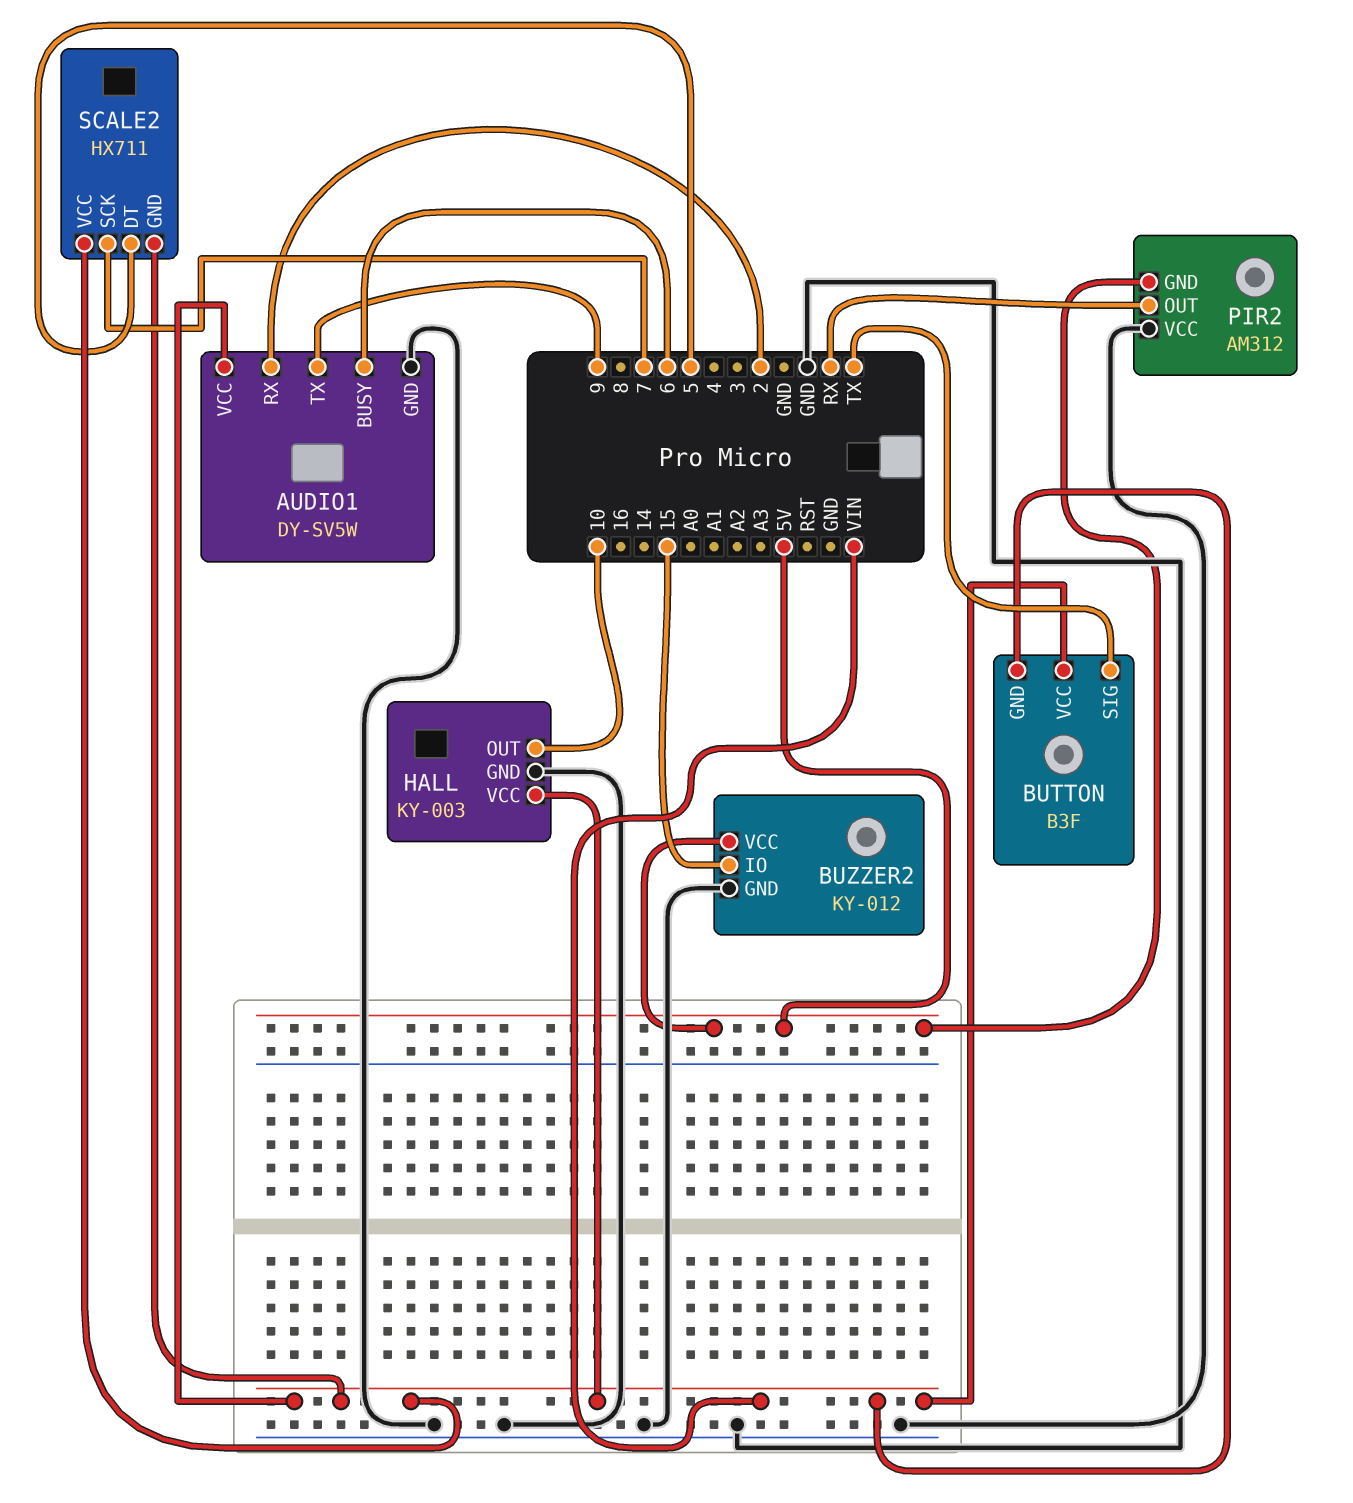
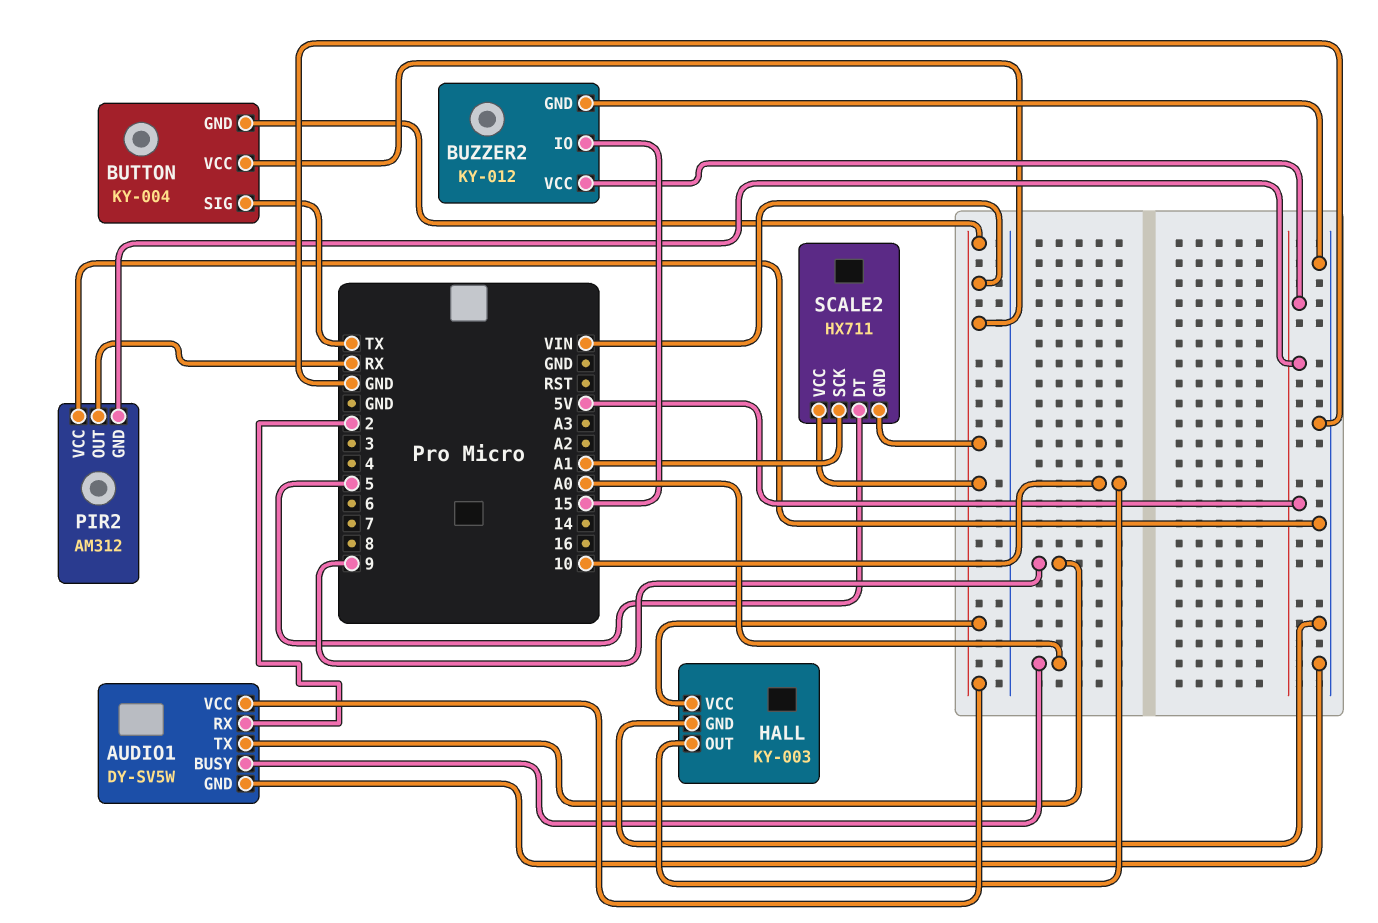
AUDIO1 pin BUSY: 6 -> A0
BUTTON: B3F -> KY-004
SCALE2 pin SCK: 7 -> A1

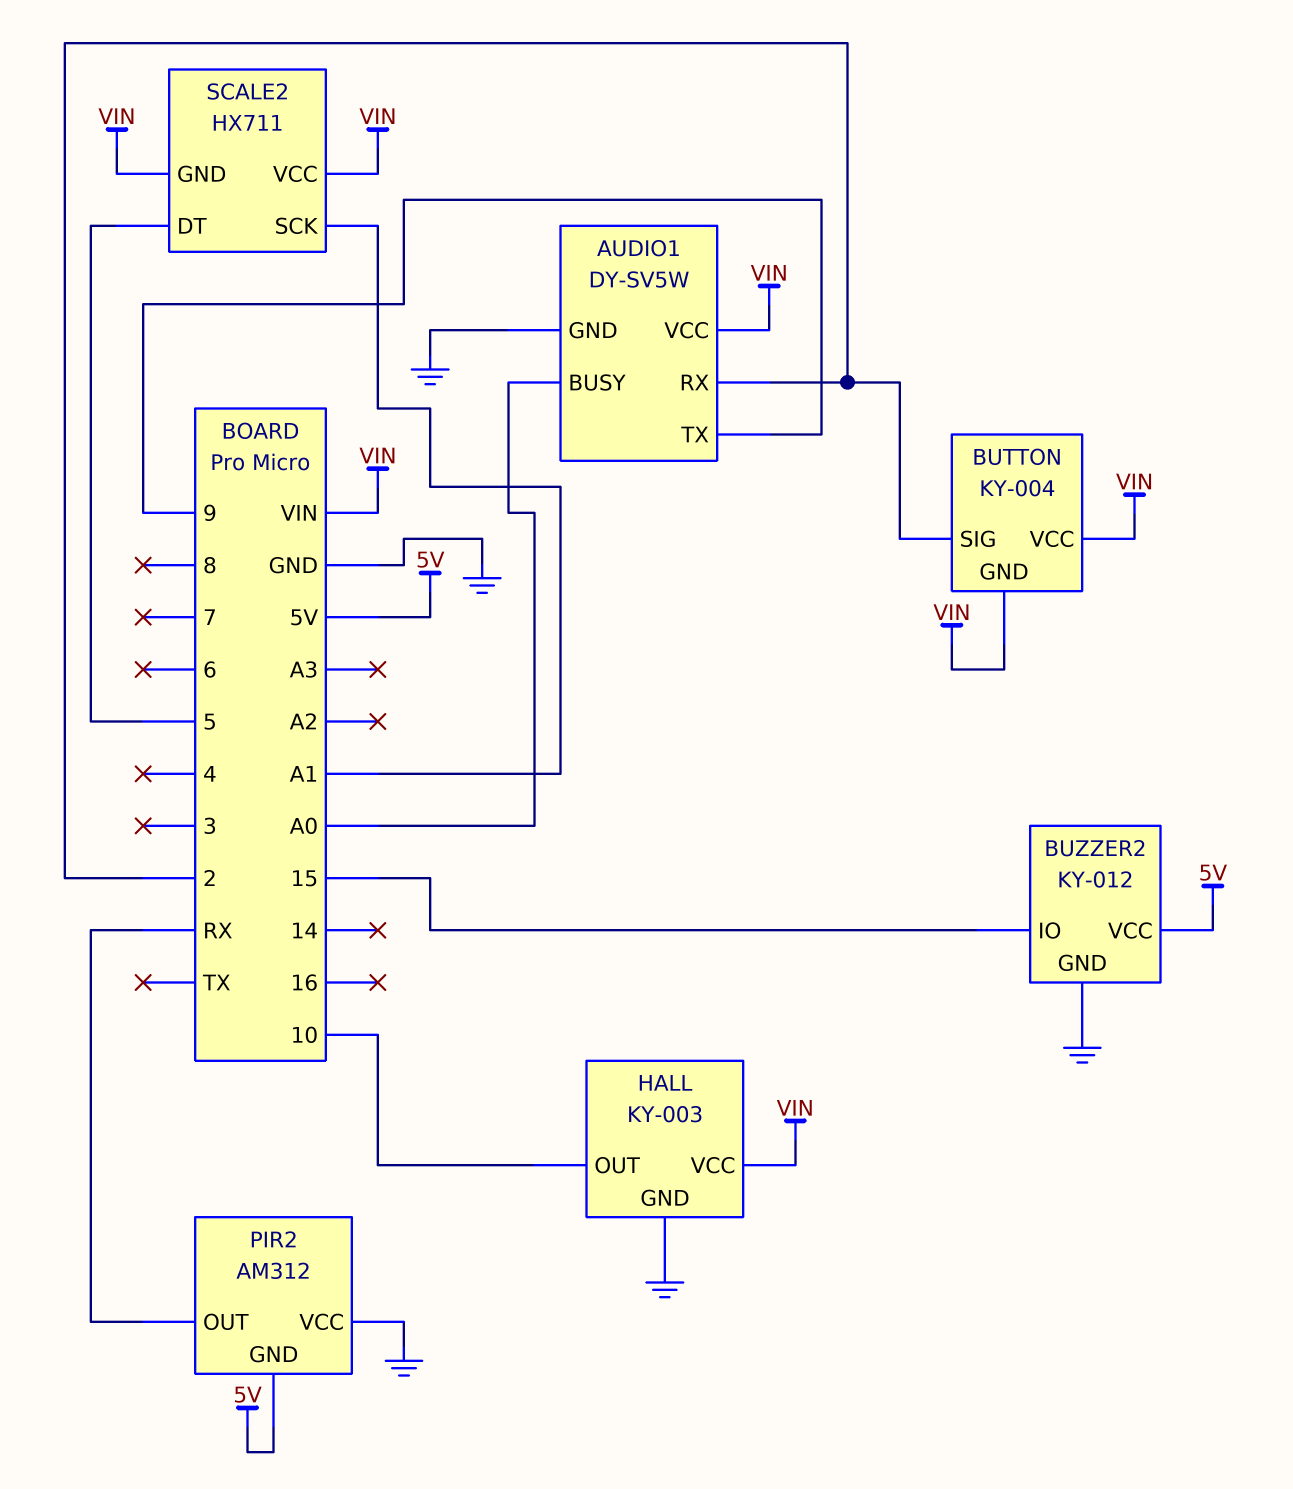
BUTTON pin SIG: TX -> 2

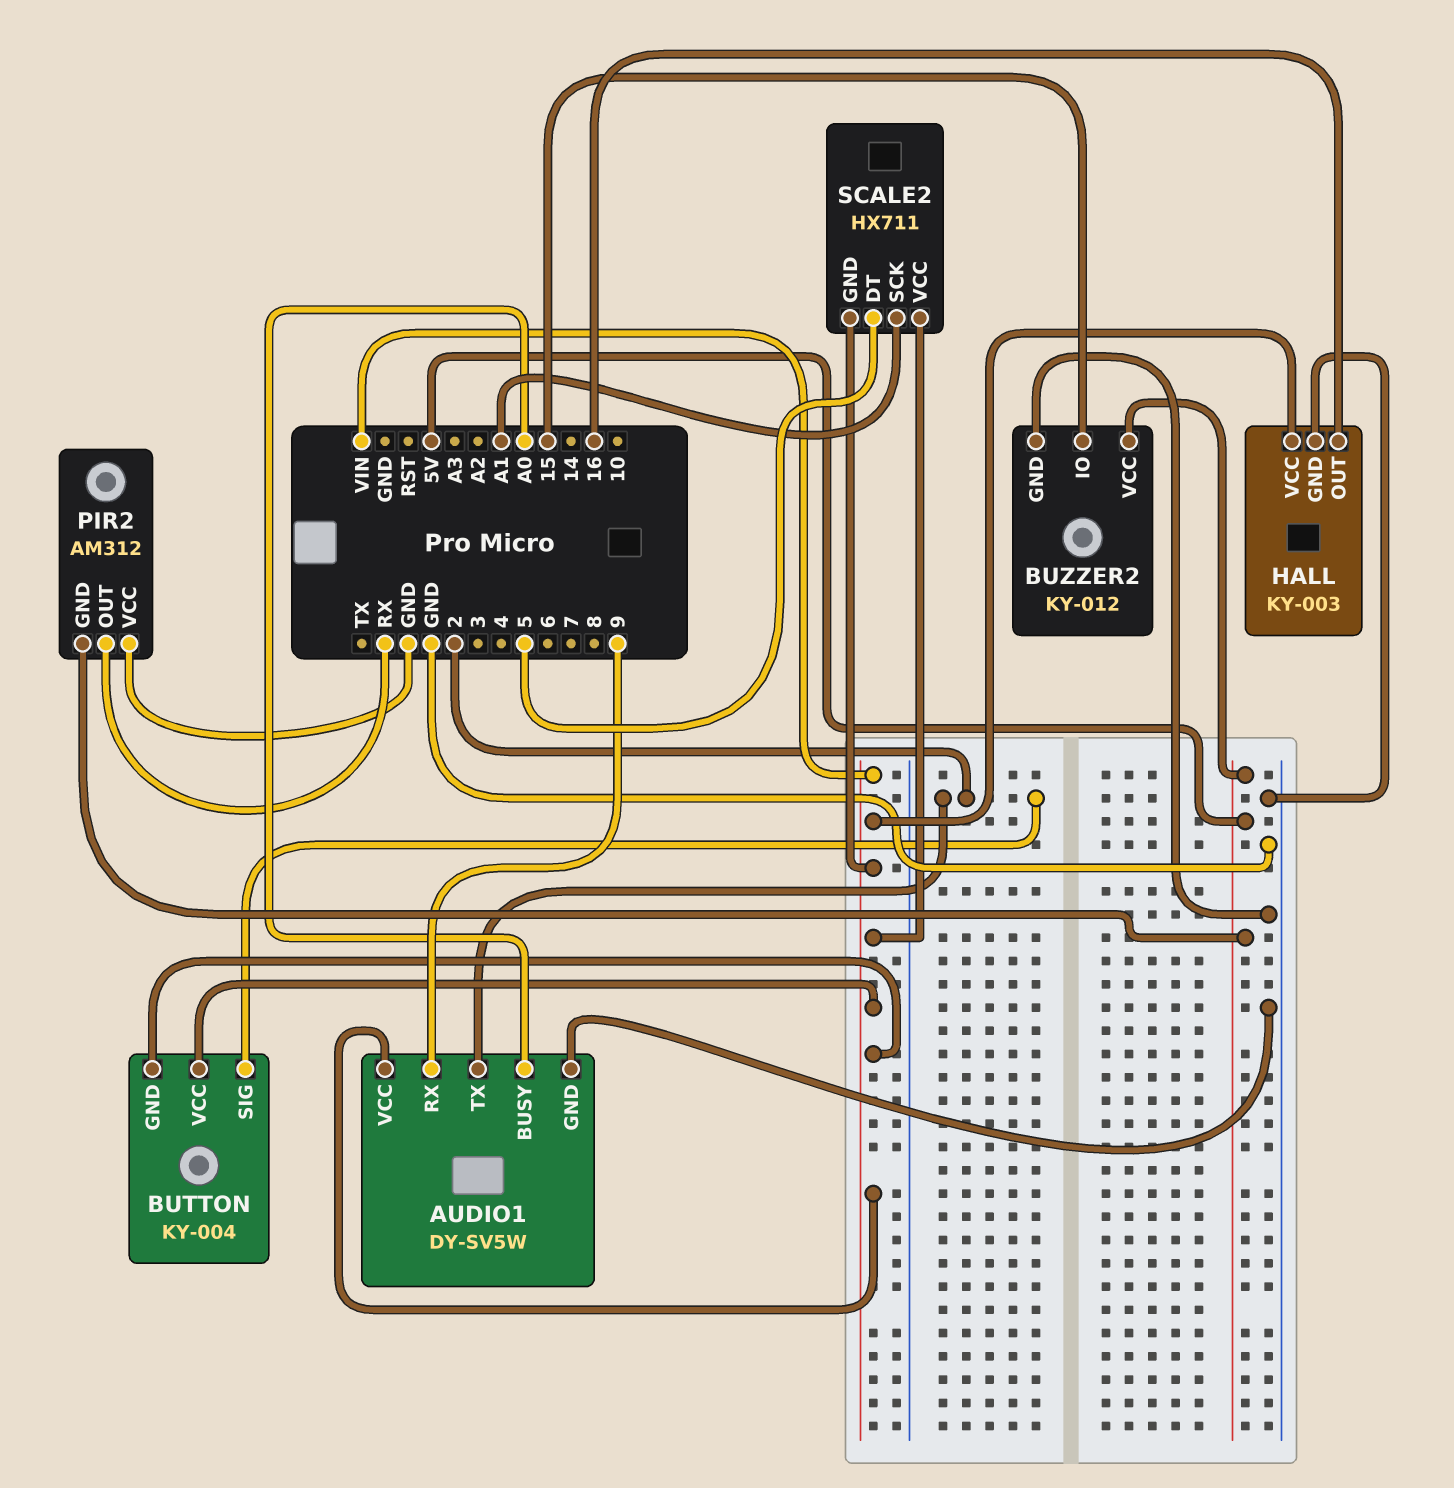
AUDIO1 pin RX: 2 -> 9
AUDIO1 pin TX: 9 -> 2
HALL pin OUT: 10 -> 16

